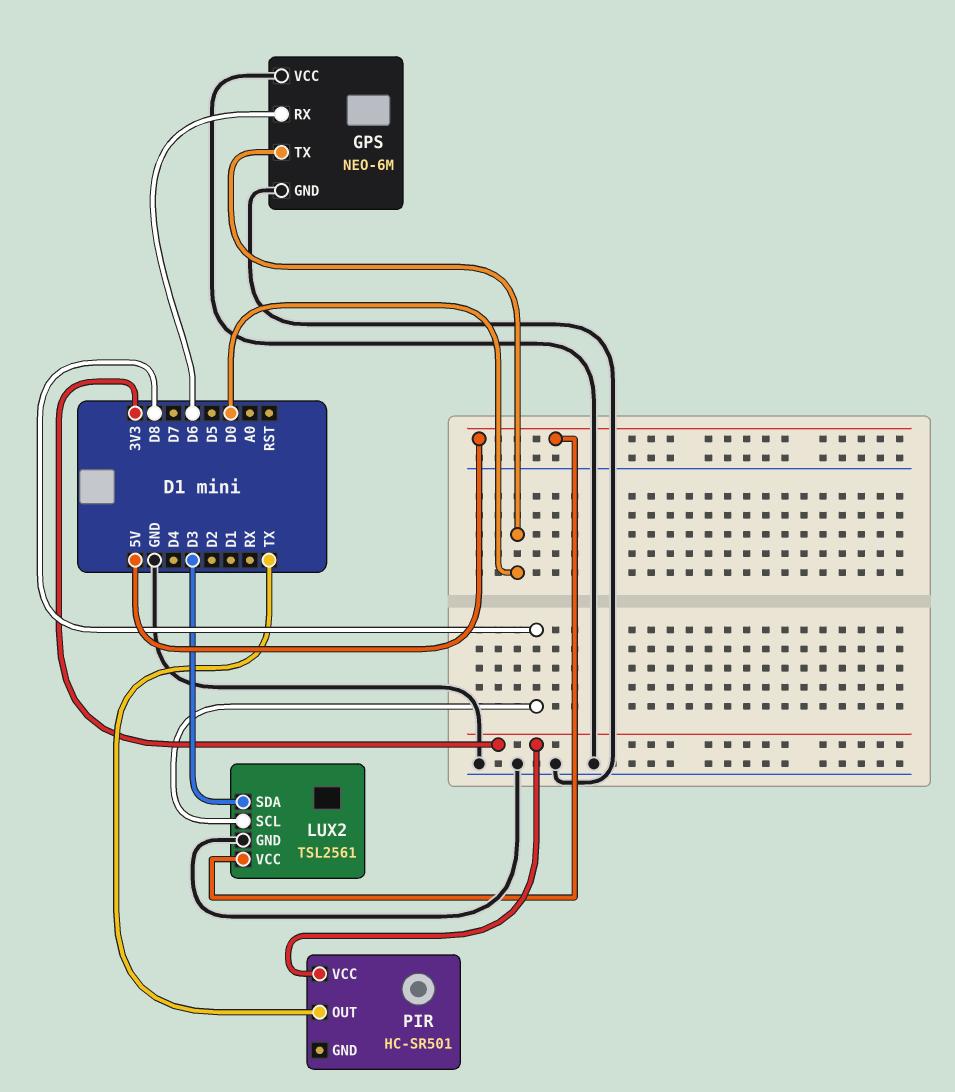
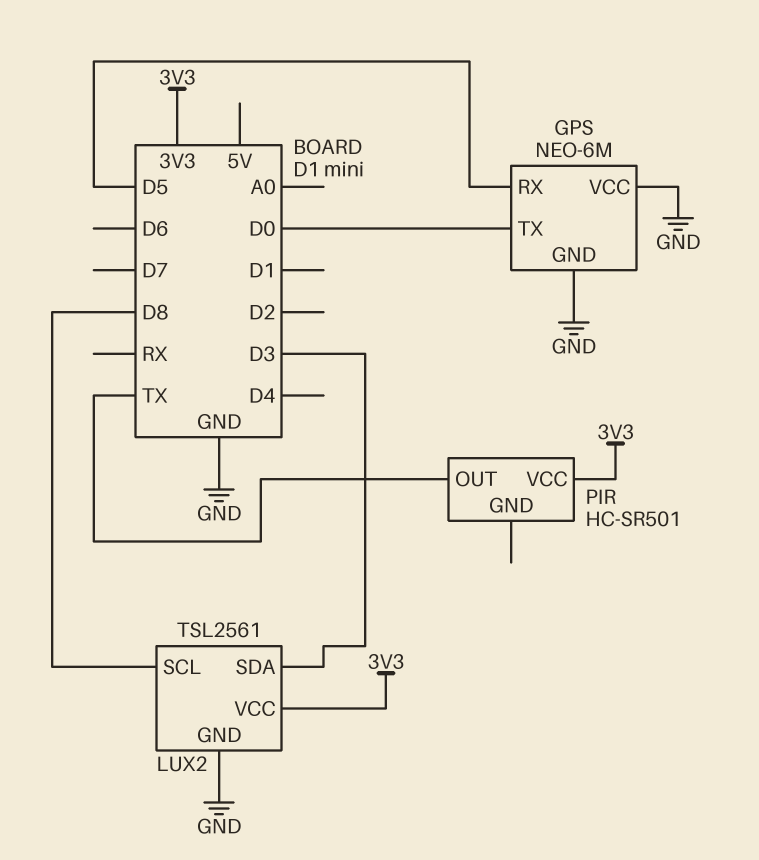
GPS pin RX: D6 -> D5
LUX2 pin VCC: 5V -> 3V3

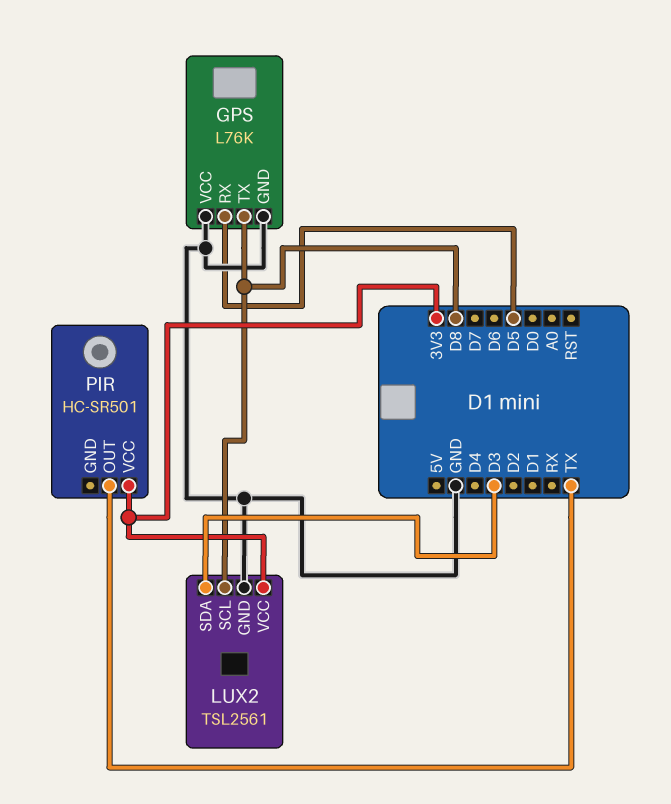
GPS: NEO-6M -> L76K
GPS pin TX: D0 -> D8

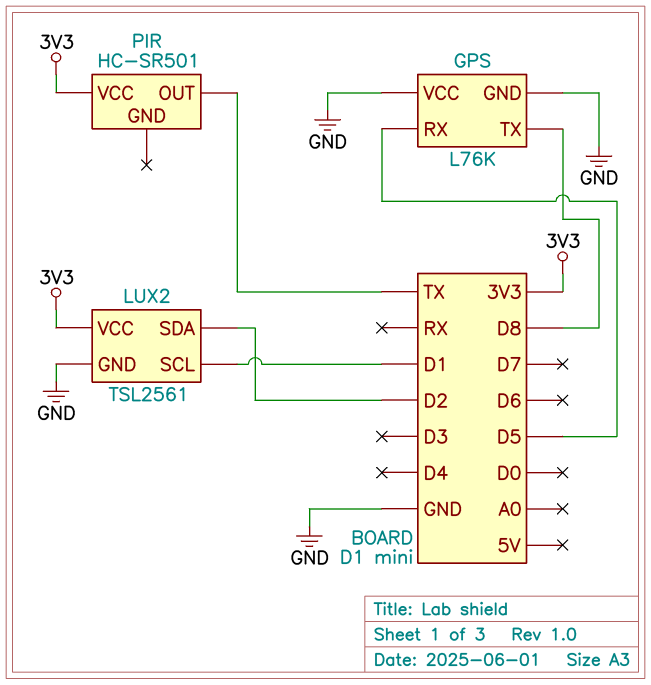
LUX2 pin SCL: D8 -> D1
LUX2 pin SDA: D3 -> D2

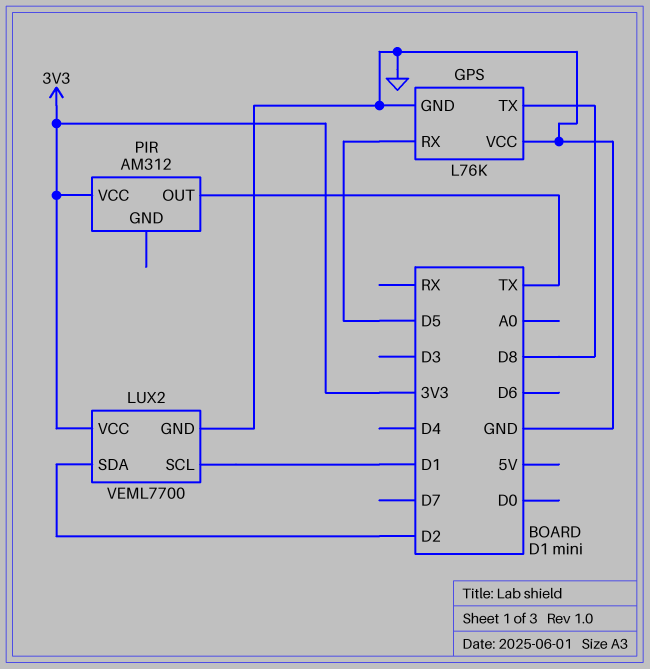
LUX2: TSL2561 -> VEML7700
PIR: HC-SR501 -> AM312

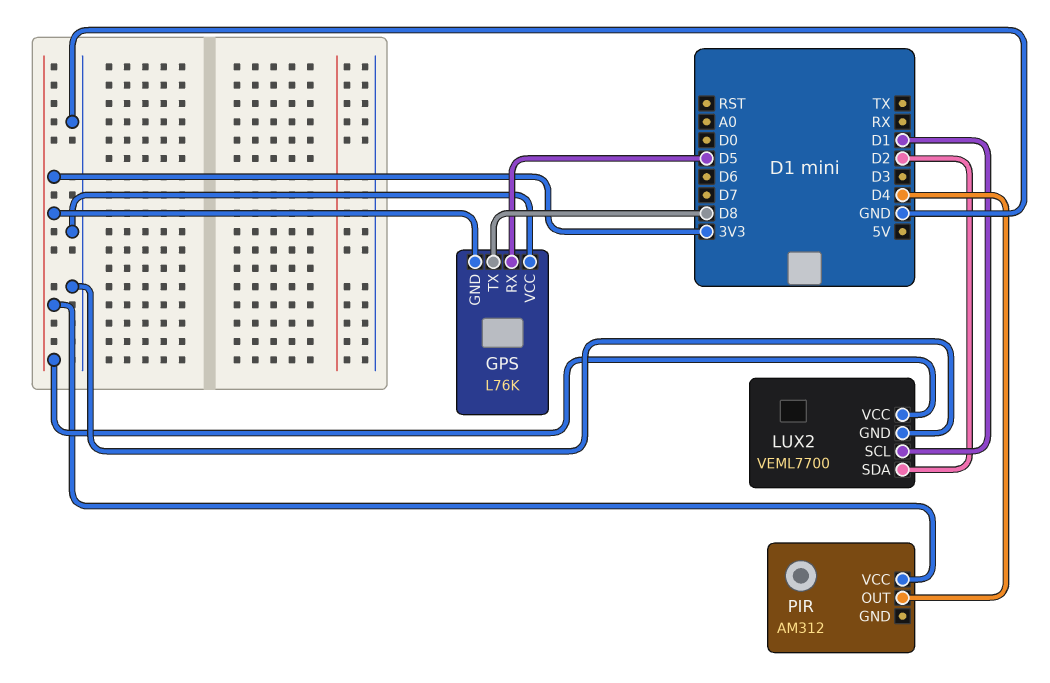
GPS pin GND: GND -> 3V3
PIR pin OUT: TX -> D4

